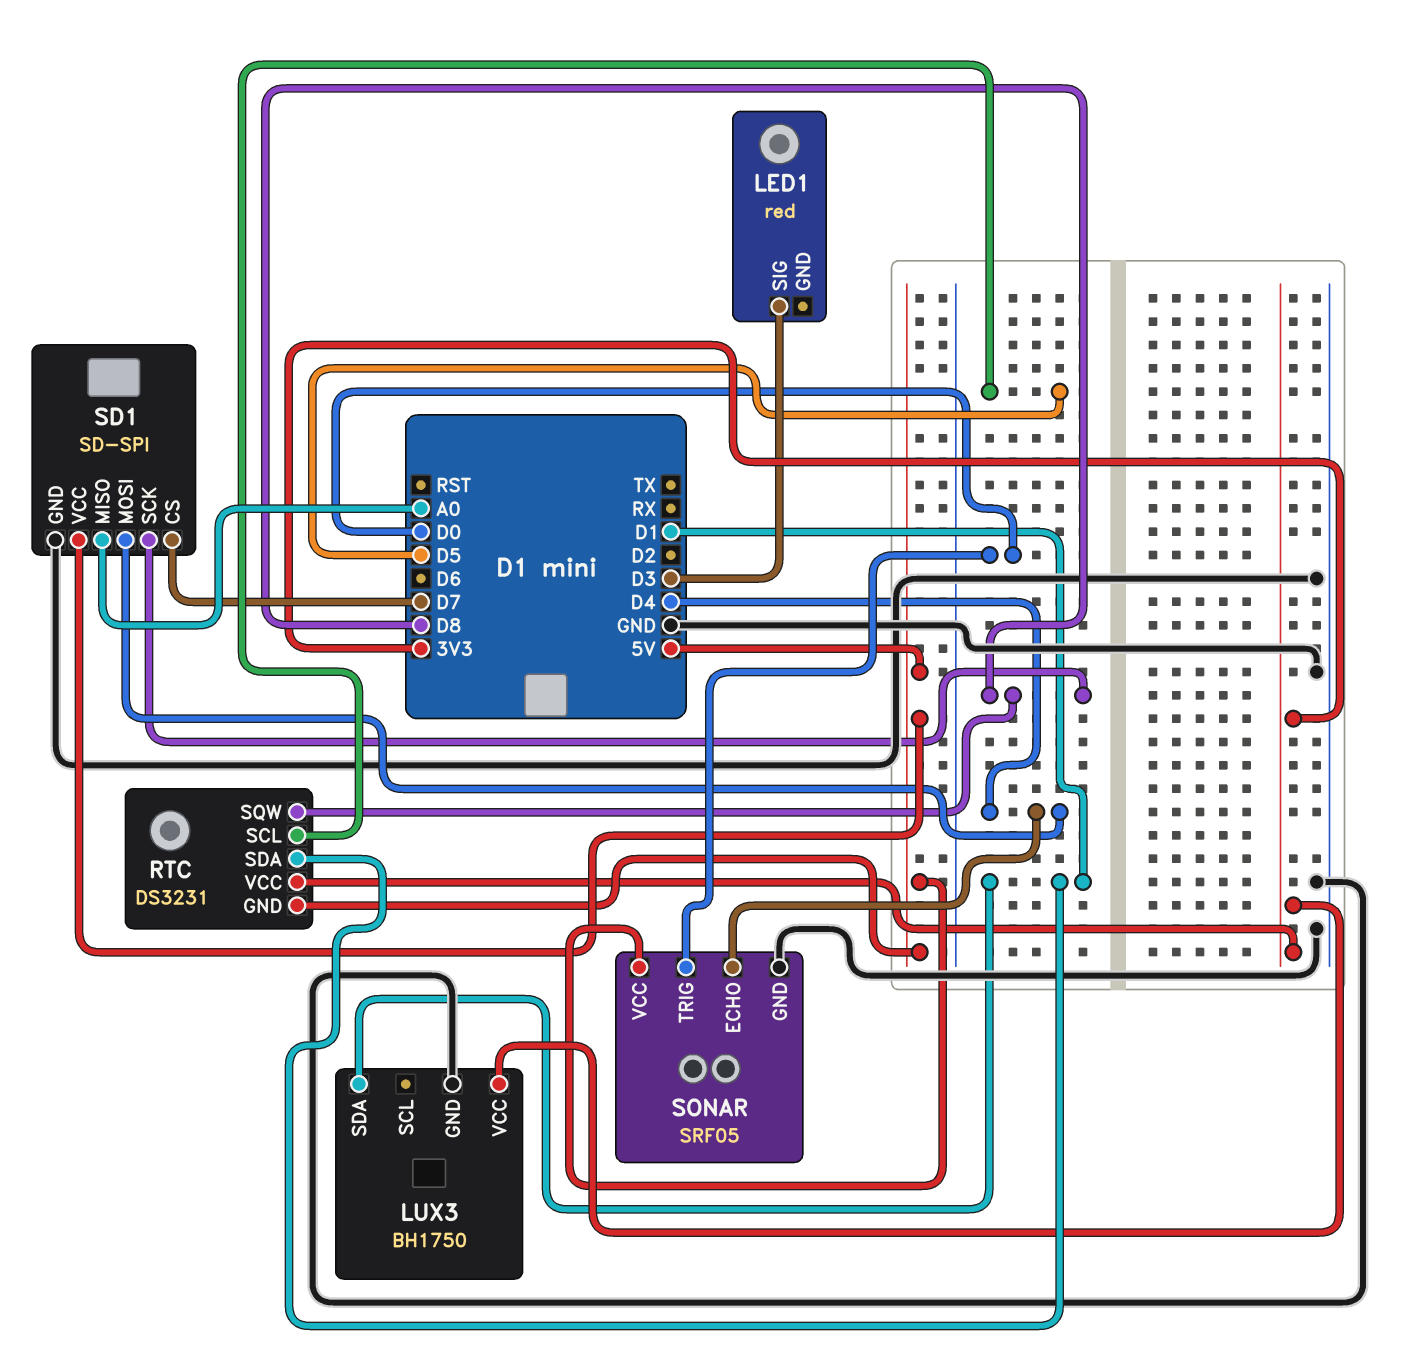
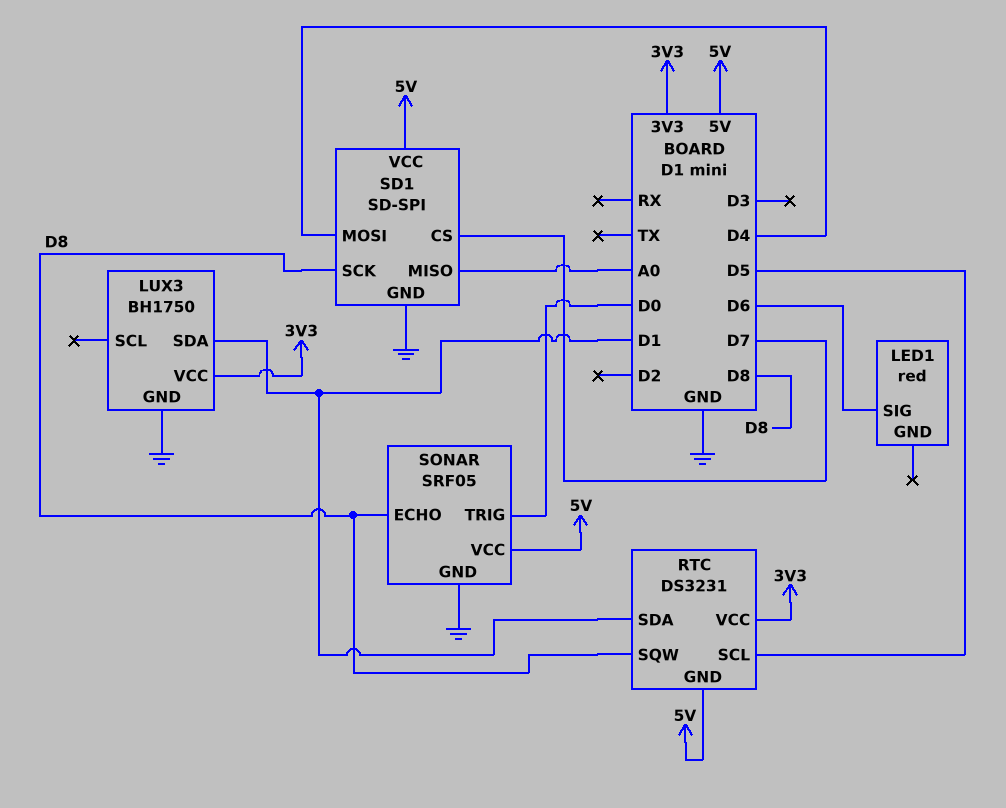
LED1 pin SIG: D3 -> D6
SONAR pin ECHO: D4 -> D8

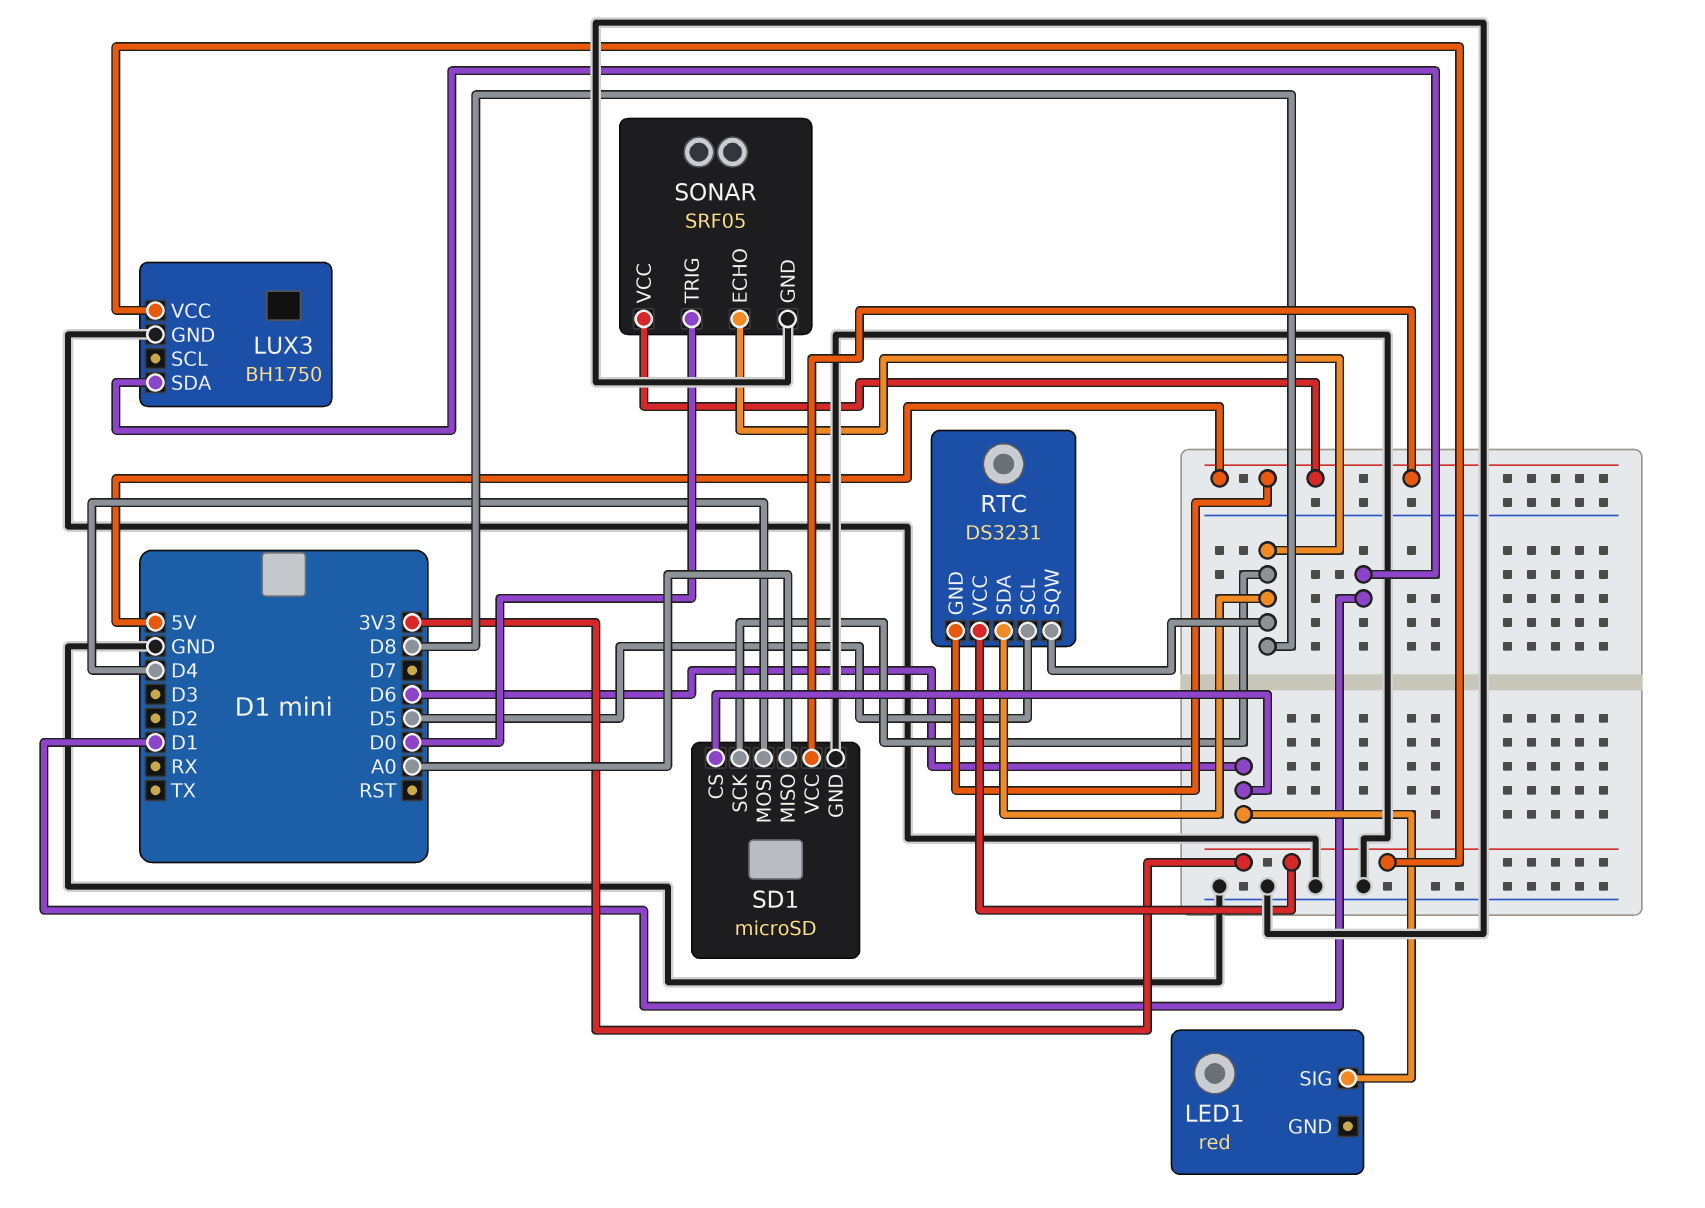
RTC pin SDA: D1 -> D8
SD1: SD-SPI -> microSD
SD1 pin CS: D7 -> D6

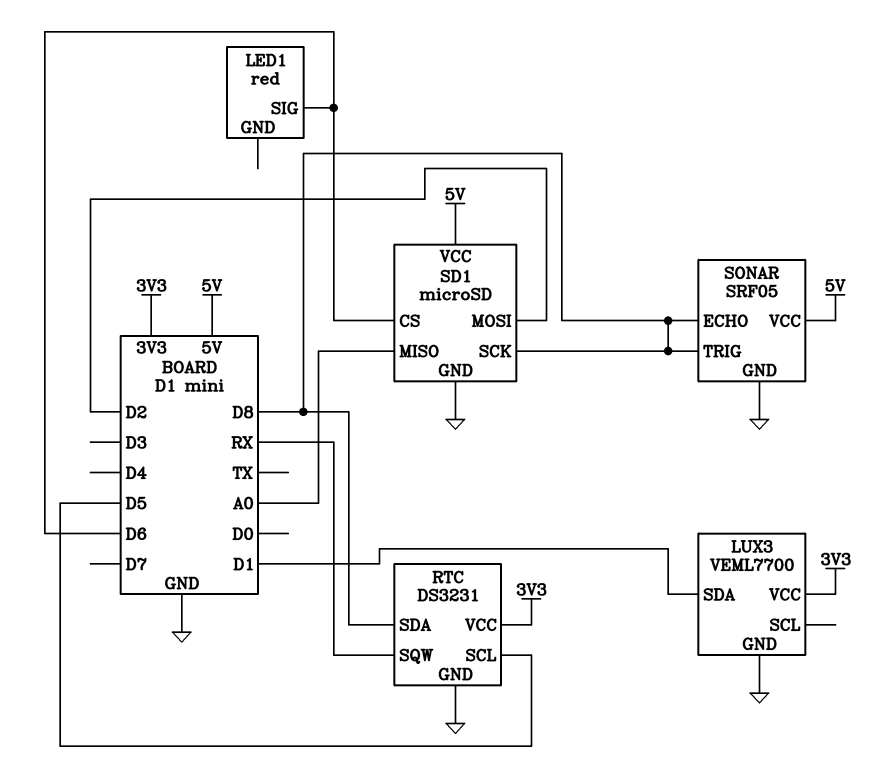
LUX3: BH1750 -> VEML7700
RTC pin GND: 5V -> GND
RTC pin SQW: D8 -> RX
SD1 pin MOSI: D4 -> D2
SONAR pin TRIG: D0 -> D8

